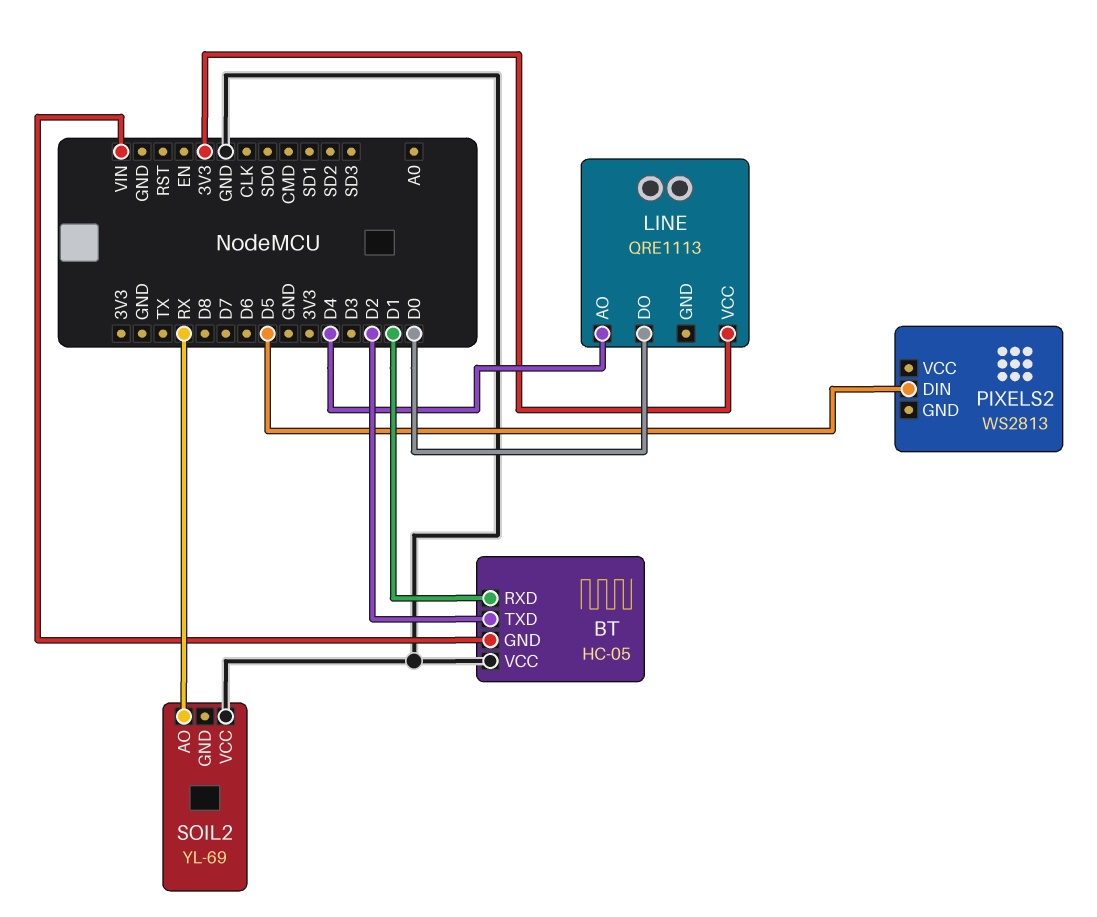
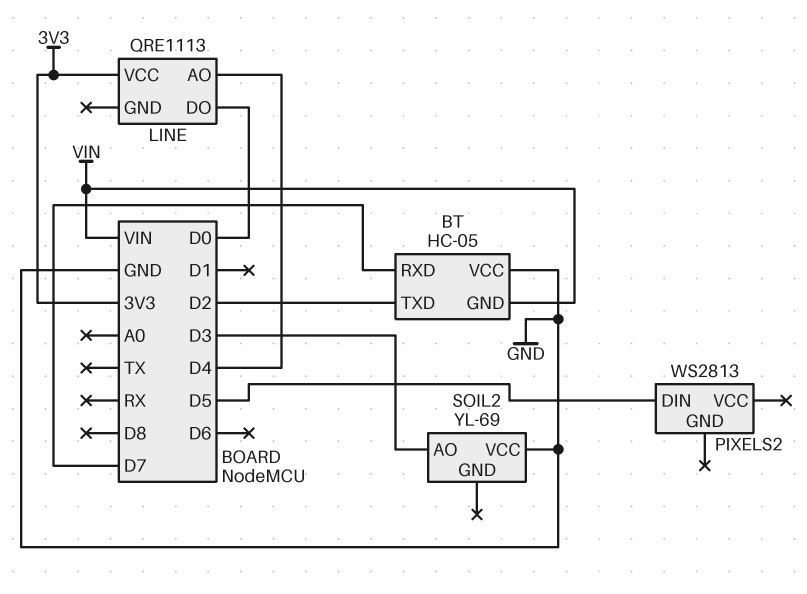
BT pin RXD: D1 -> D7
SOIL2 pin AO: RX -> D3

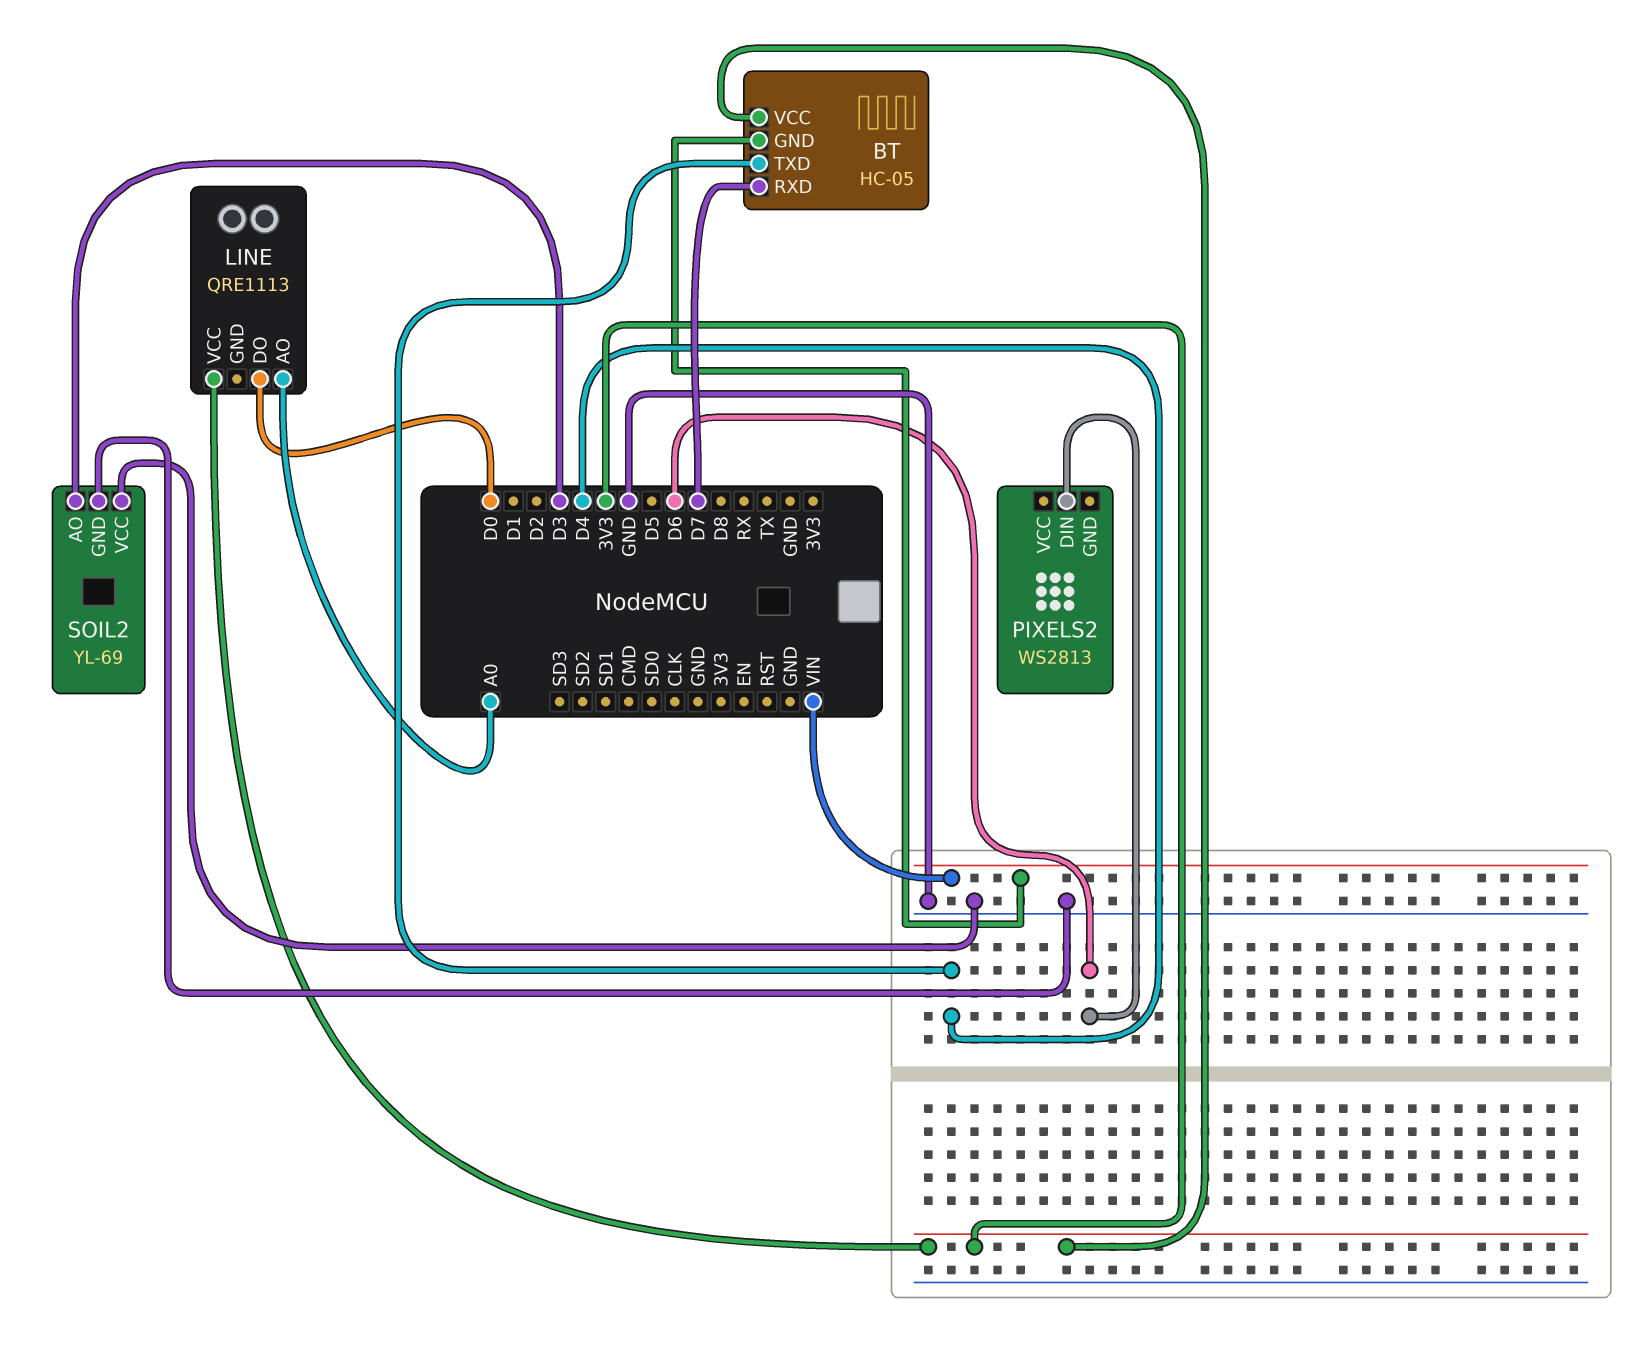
BT pin TXD: D2 -> D4
BT pin VCC: GND -> 3V3
LINE pin AO: D4 -> A0
PIXELS2 pin DIN: D5 -> D6
SOIL2 pin GND: none -> GND

